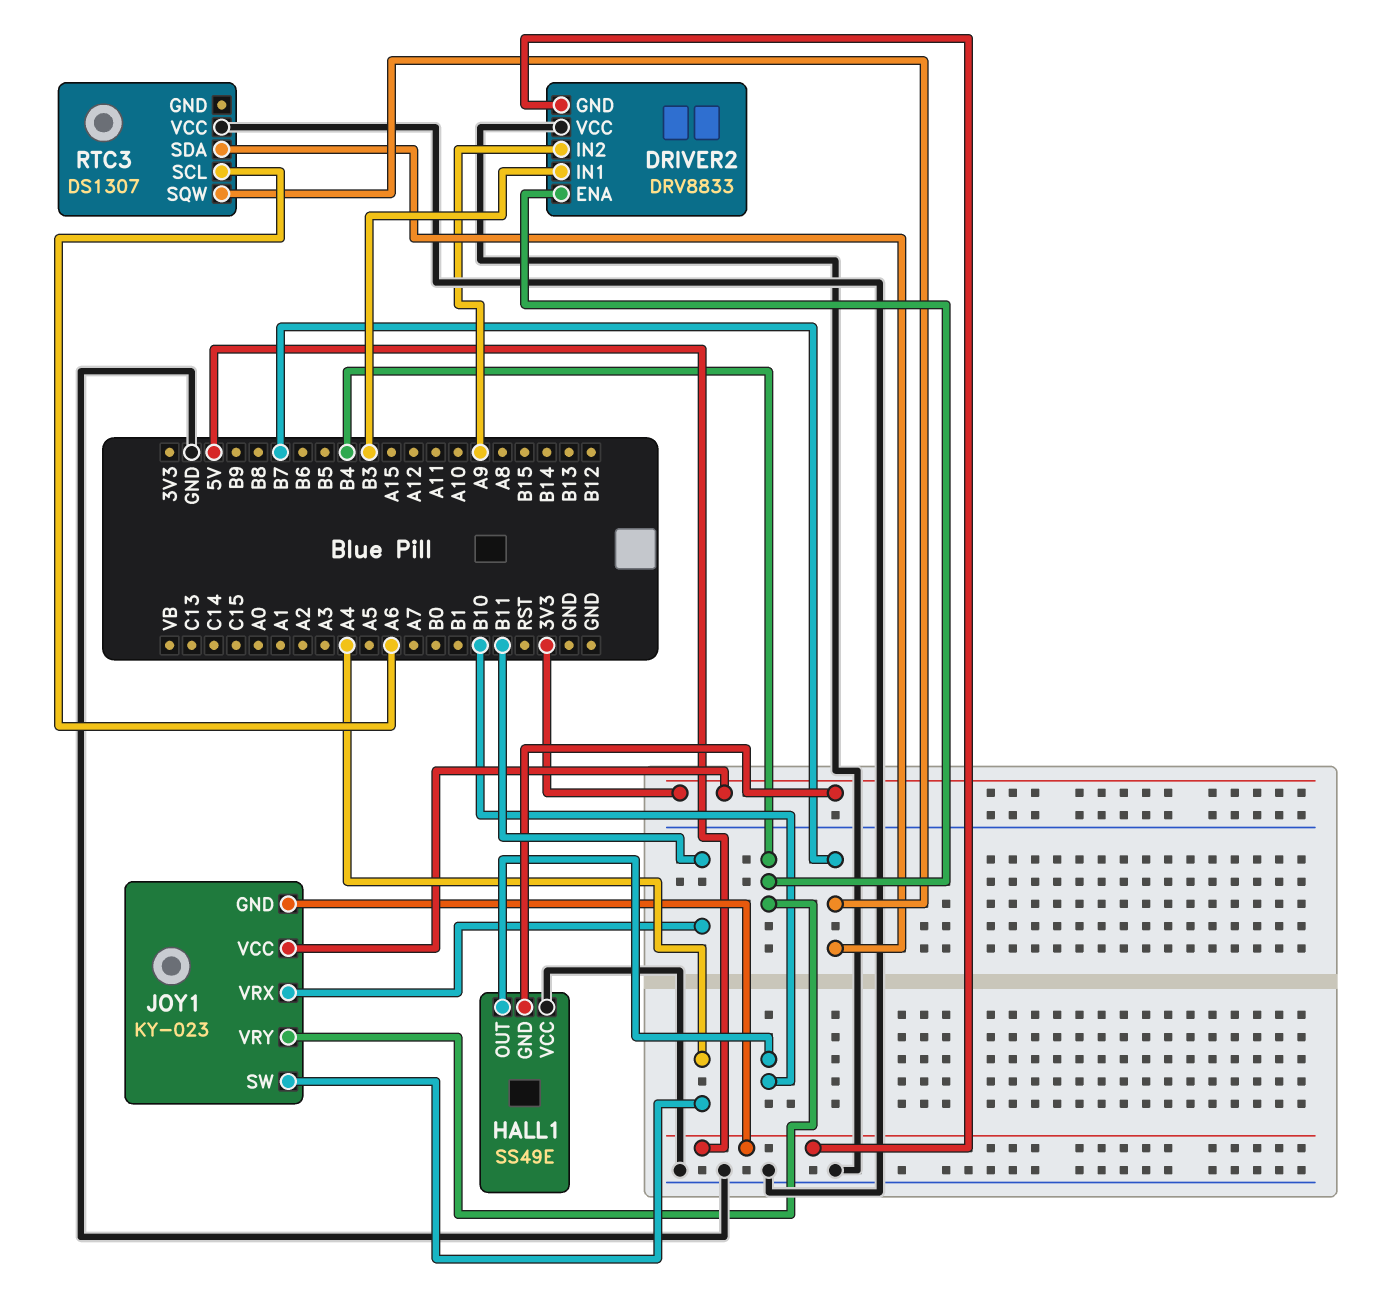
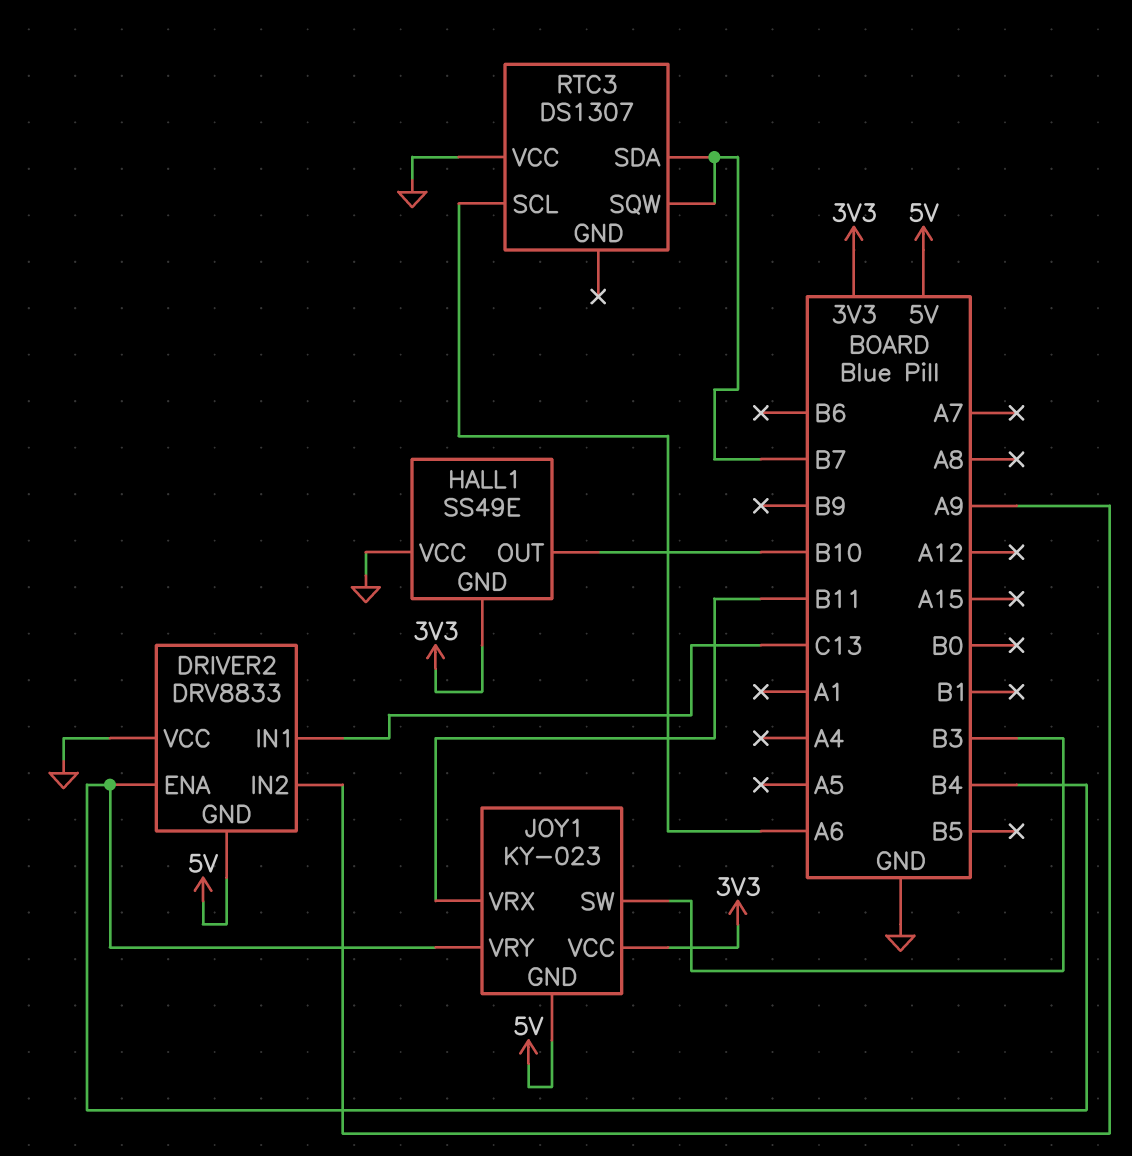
DRIVER2 pin IN1: B3 -> C13
JOY1 pin SW: A4 -> B3

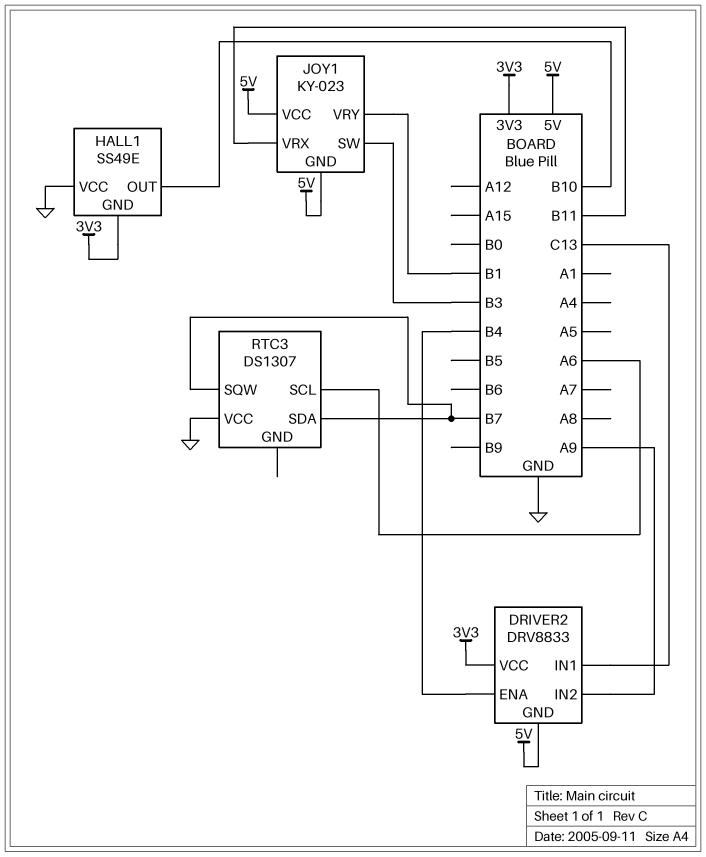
DRIVER2 pin VCC: GND -> 3V3
JOY1 pin VCC: 3V3 -> 5V
JOY1 pin VRY: B4 -> B1

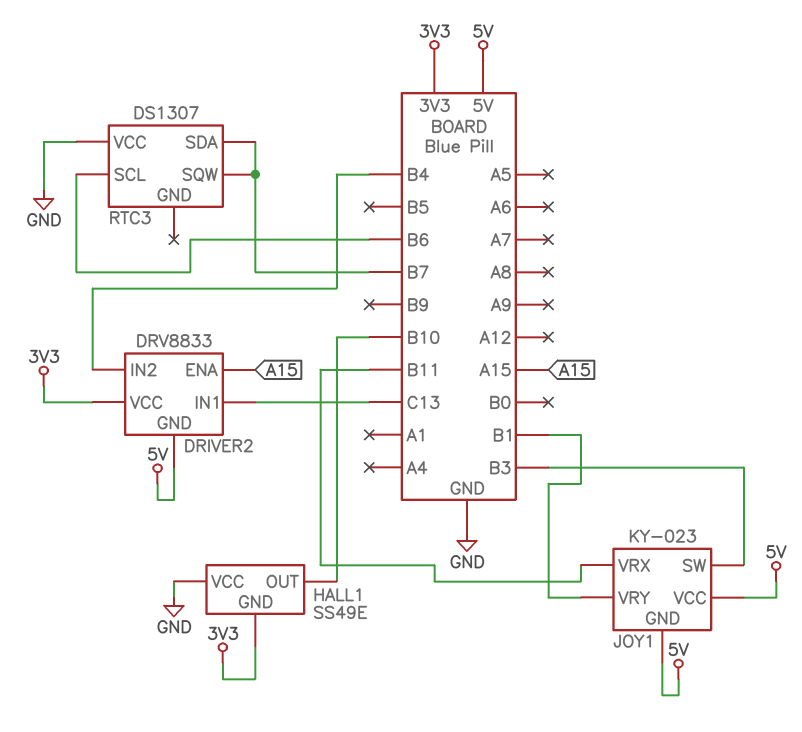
DRIVER2 pin ENA: B4 -> A15
DRIVER2 pin IN2: A9 -> B4
RTC3 pin SCL: A6 -> B6

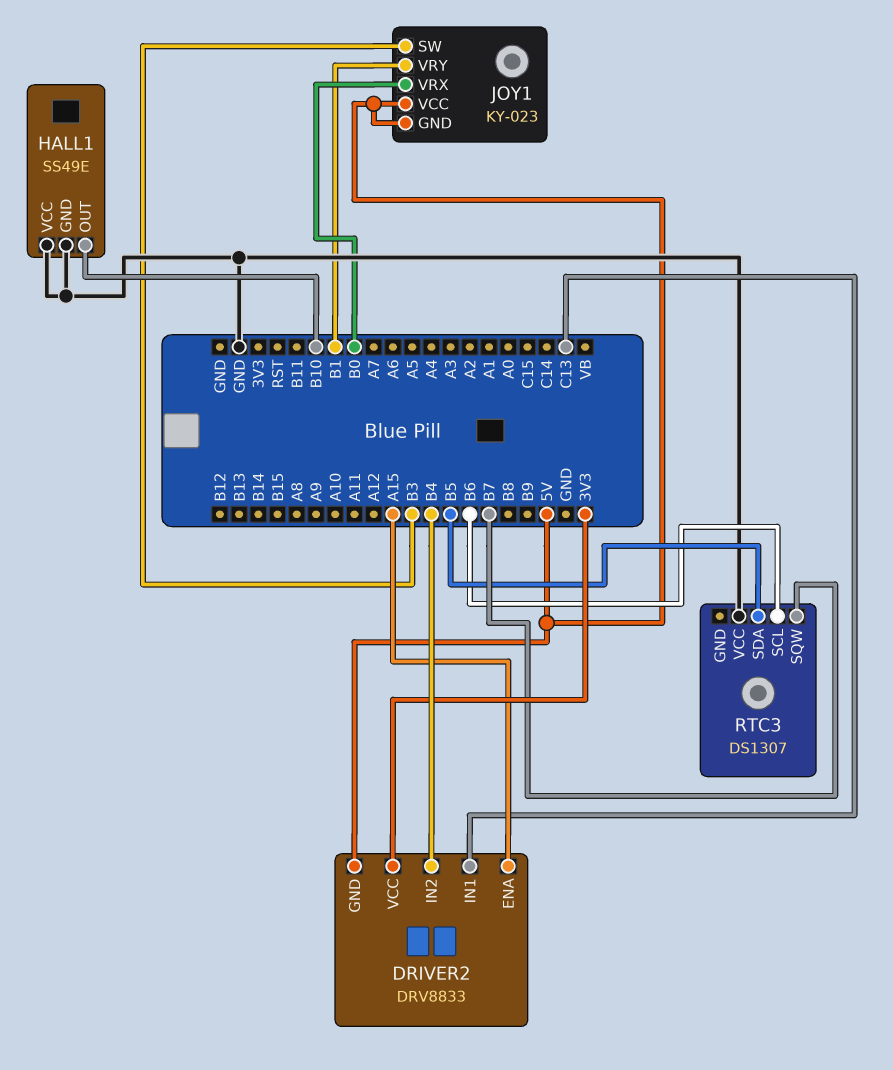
HALL1 pin GND: 3V3 -> GND
JOY1 pin VRX: B11 -> B0
RTC3 pin SDA: B7 -> B5

